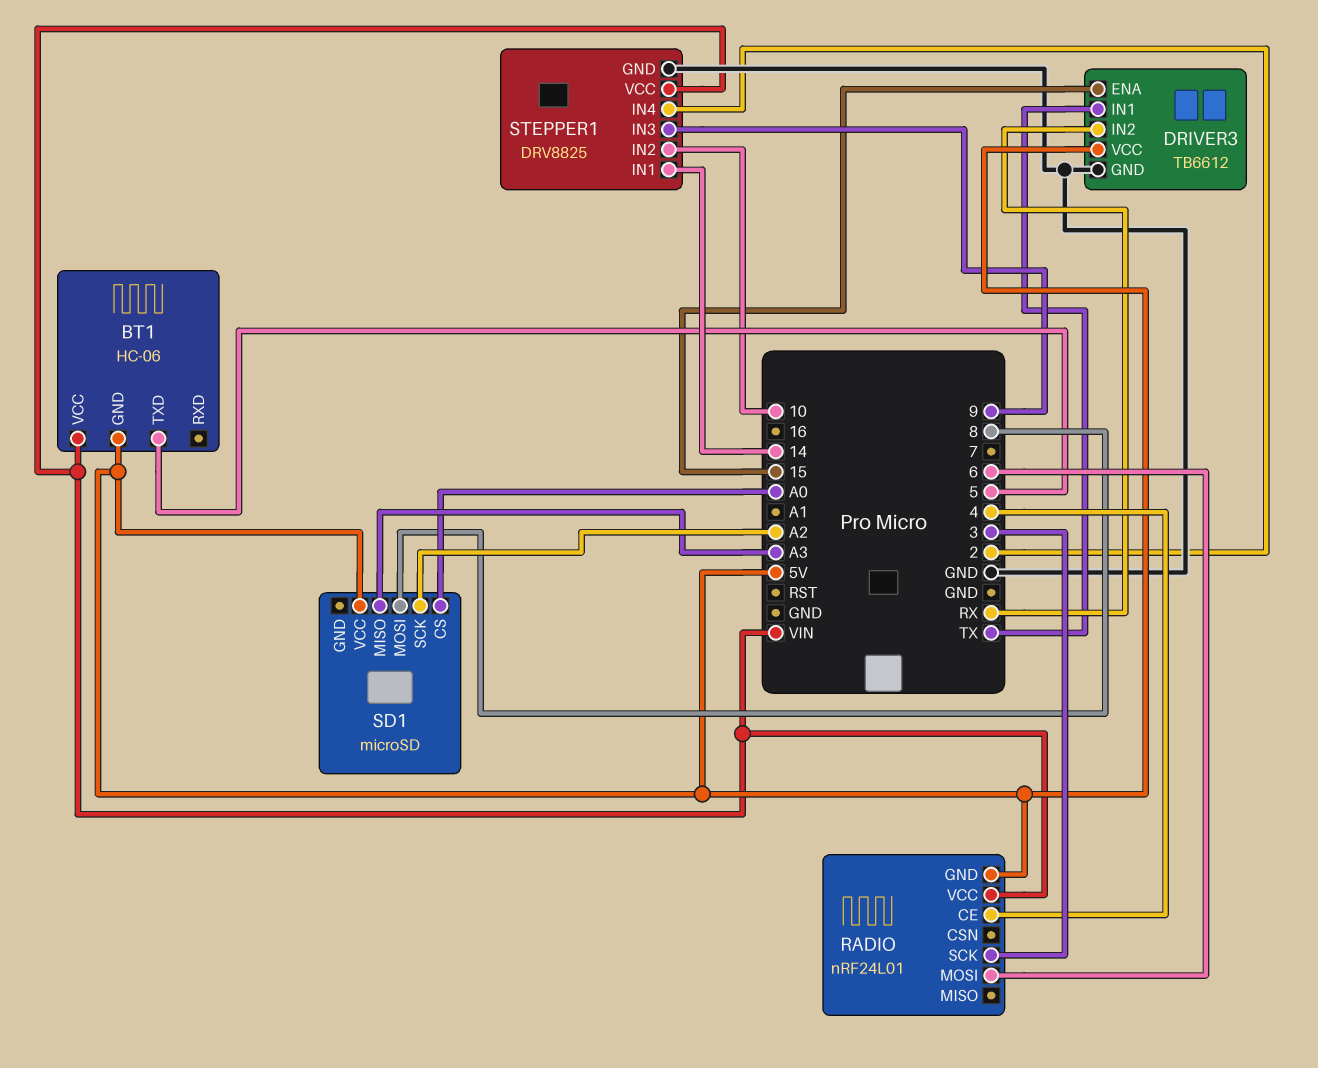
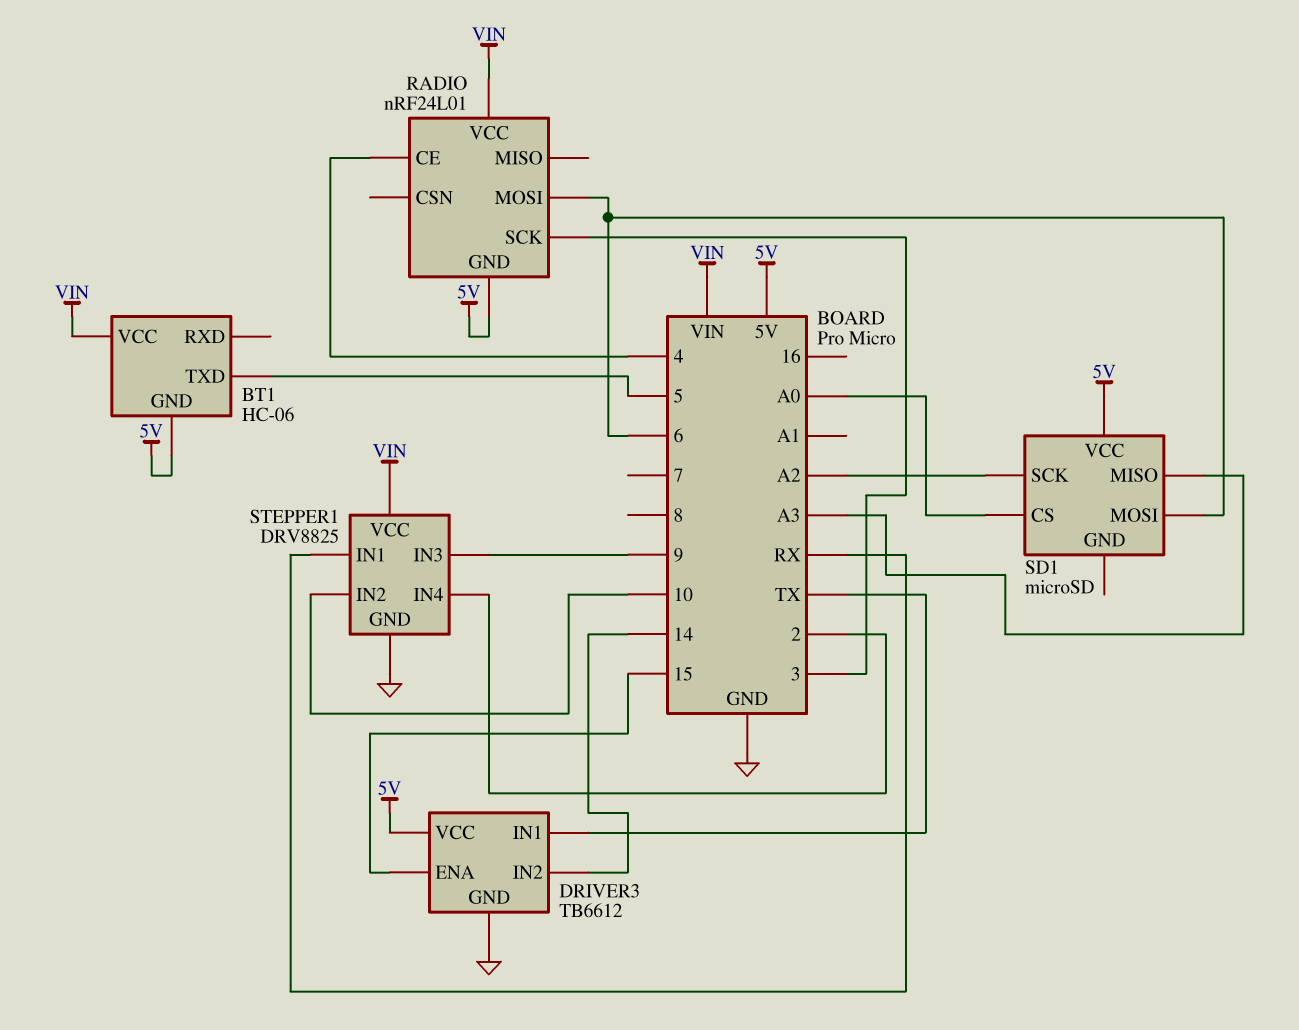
DRIVER3 pin IN2: RX -> 14
SD1 pin MOSI: 8 -> 6
STEPPER1 pin IN1: 14 -> RX

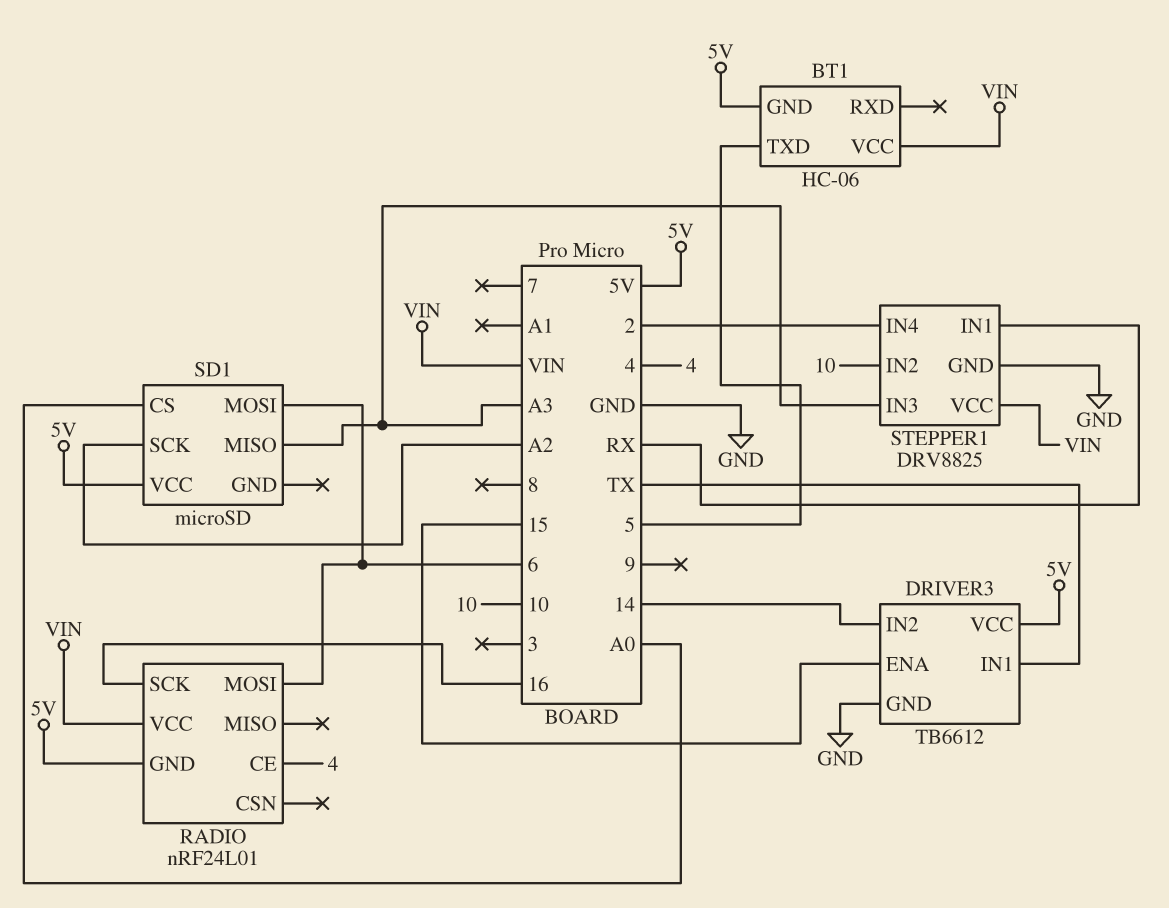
RADIO pin SCK: 3 -> 16
STEPPER1 pin IN3: 9 -> A3

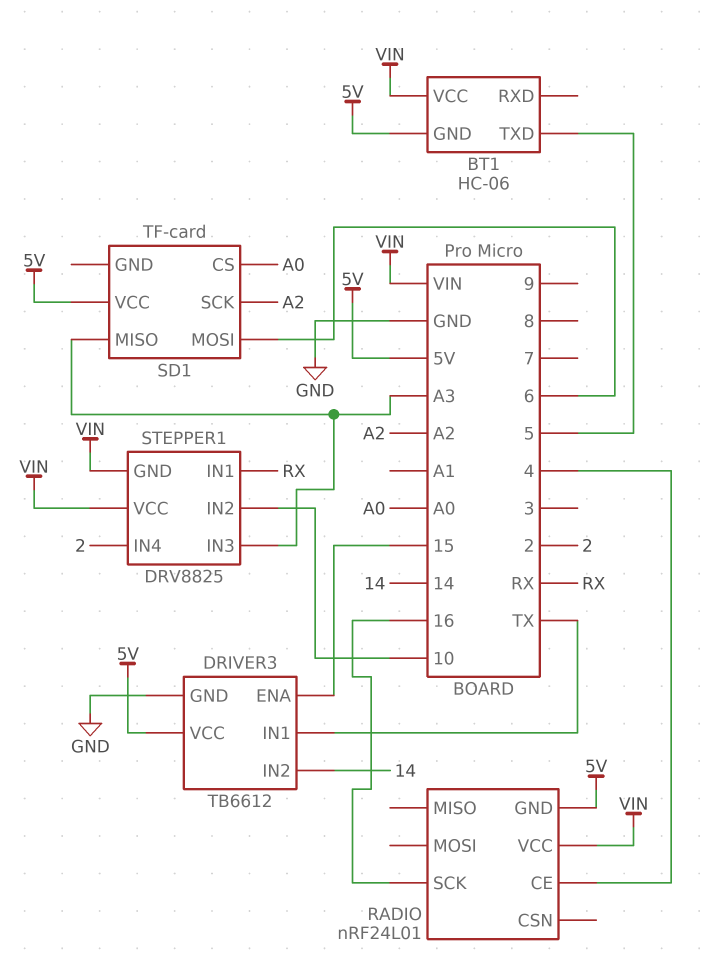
RADIO pin MOSI: 6 -> none
SD1: microSD -> TF-card
STEPPER1 pin GND: GND -> VIN

